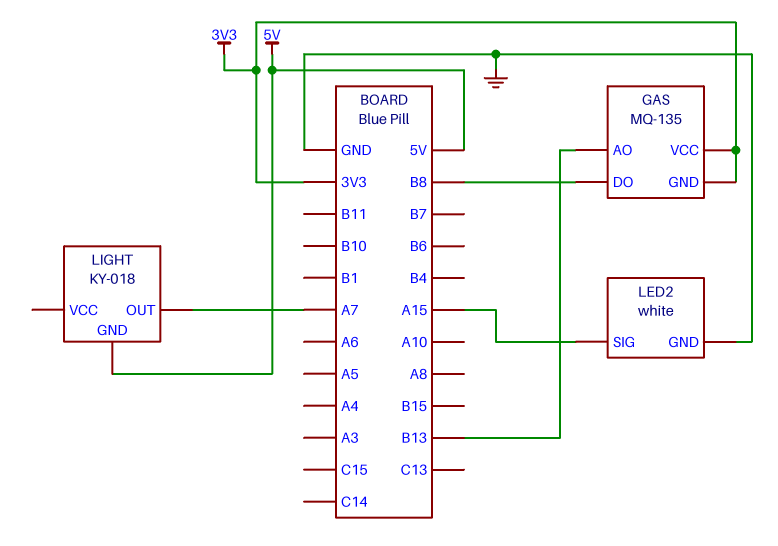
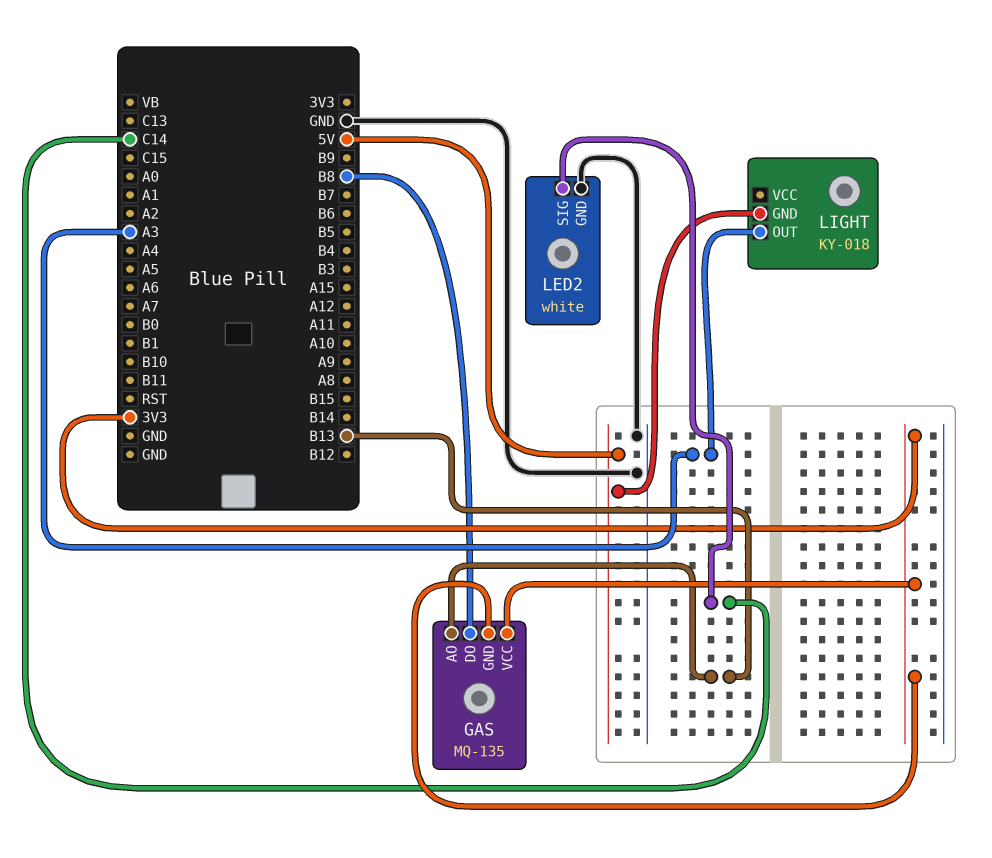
LED2 pin SIG: A15 -> C14
LIGHT pin OUT: A7 -> A3

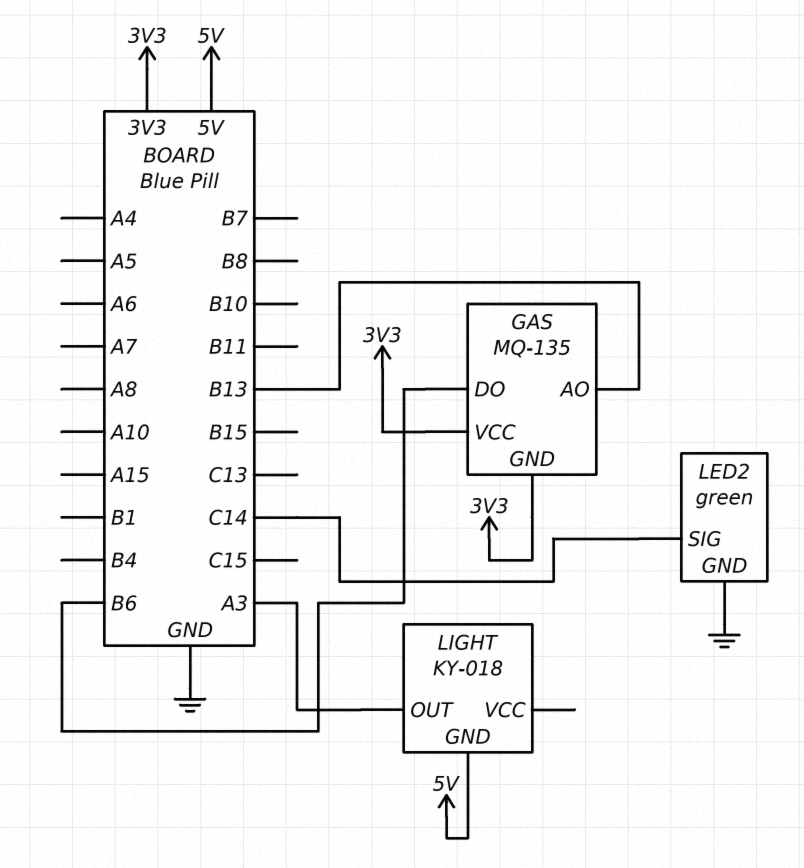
GAS pin DO: B8 -> B6
LED2: white -> green

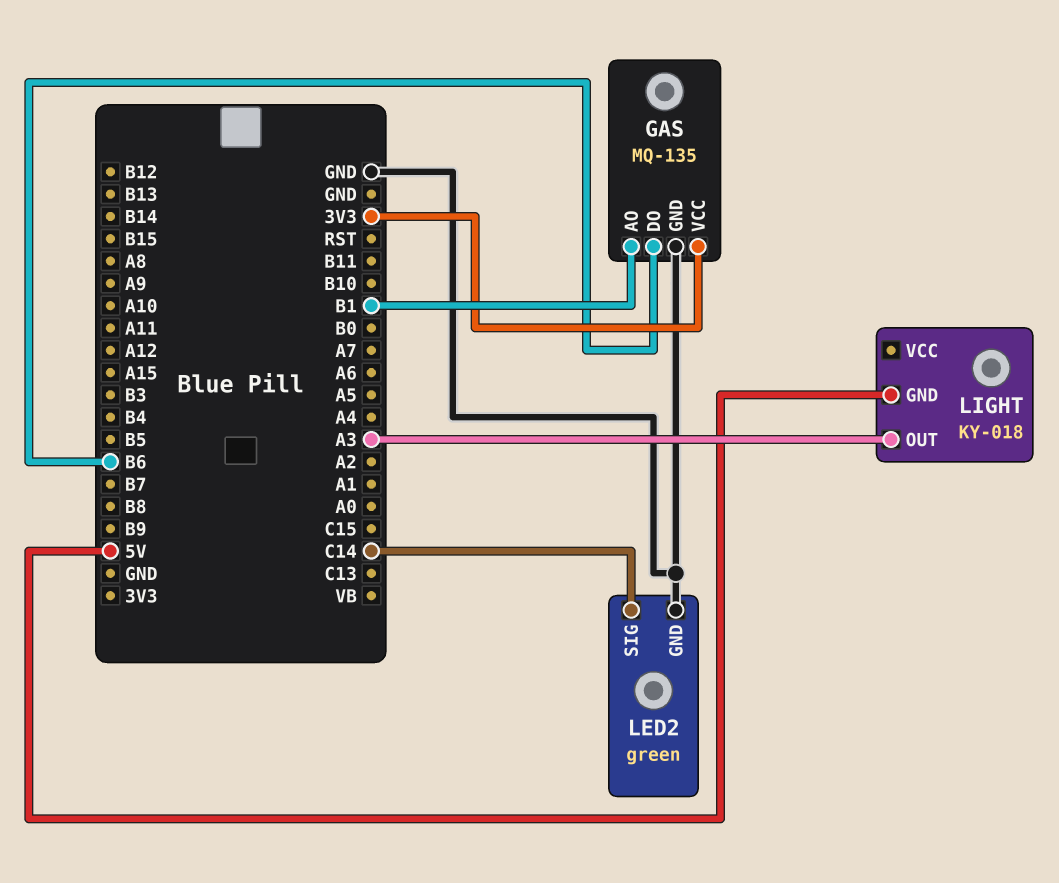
GAS pin AO: B13 -> B1
GAS pin GND: 3V3 -> GND

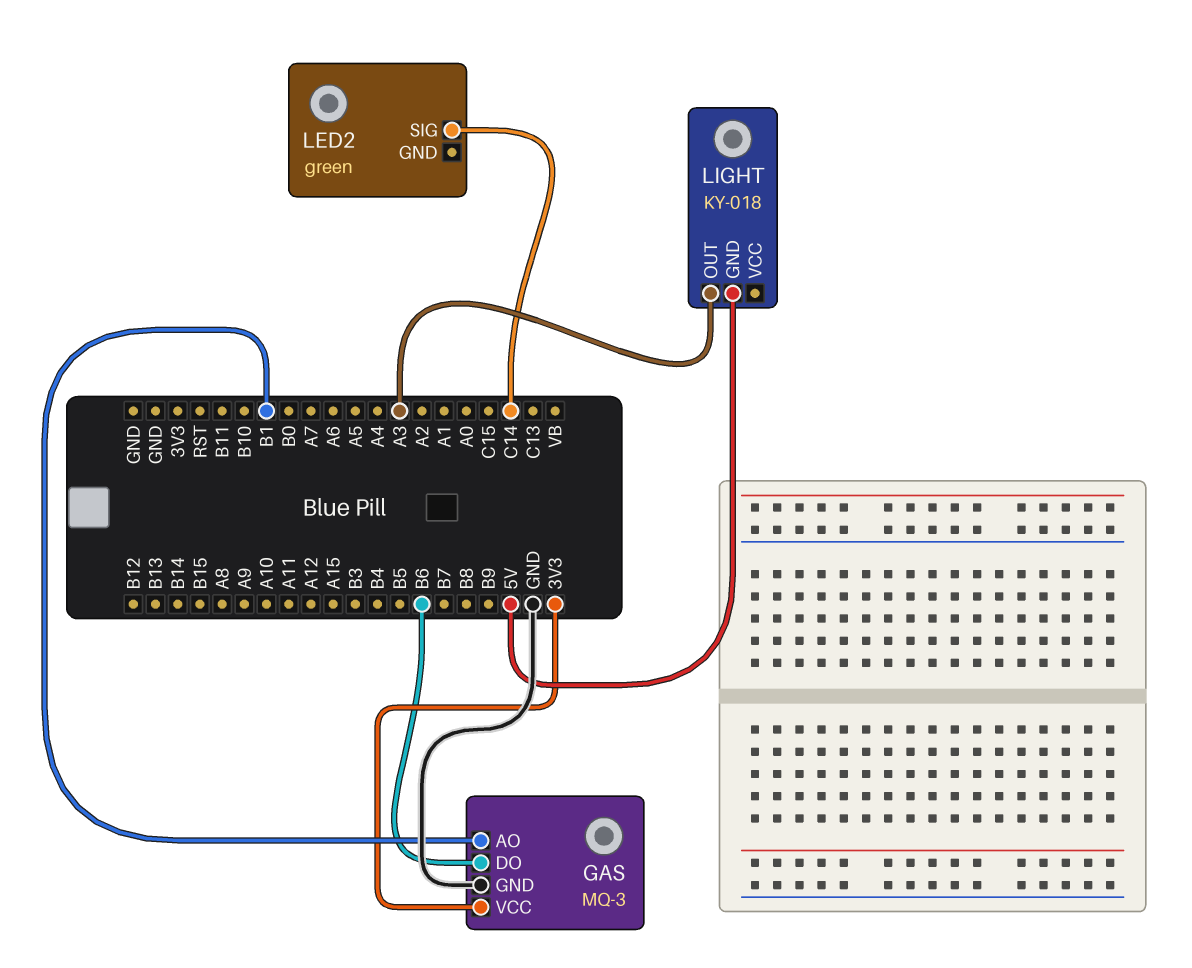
GAS: MQ-135 -> MQ-3
LED2 pin GND: GND -> none

